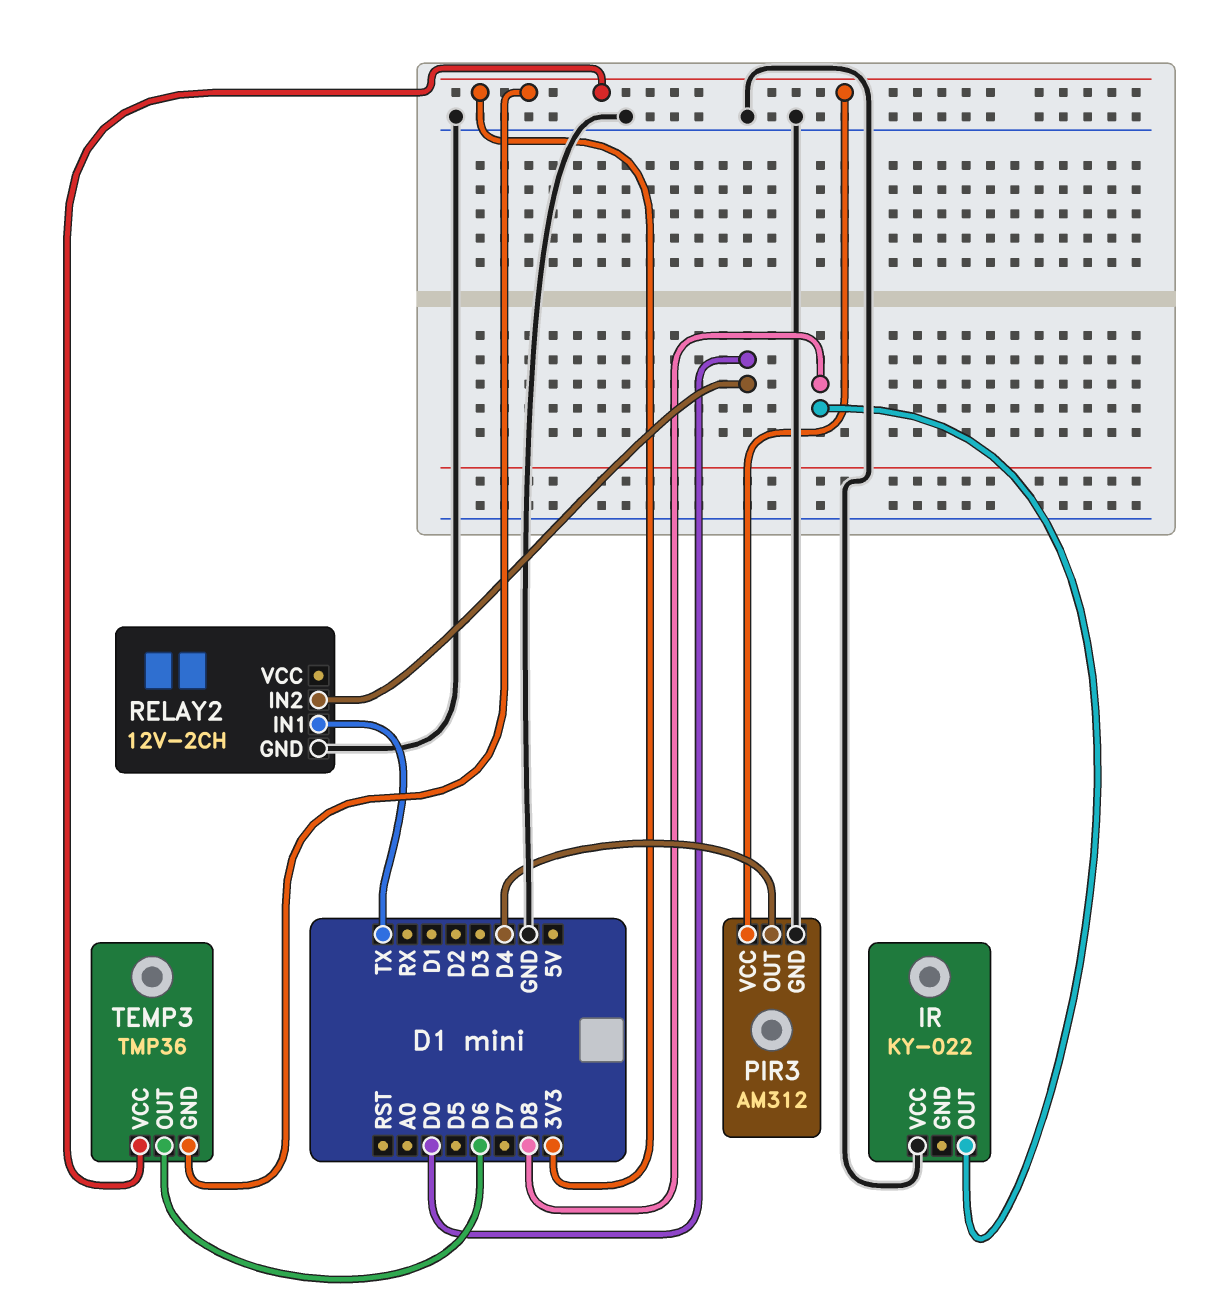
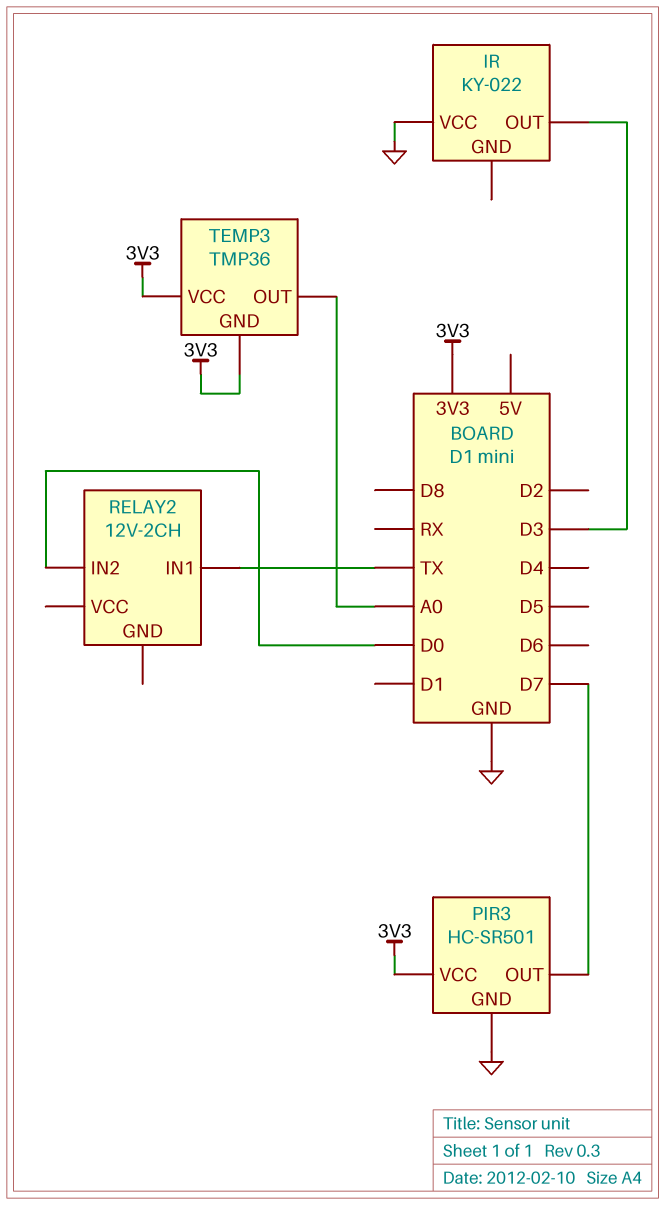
IR pin OUT: D8 -> D3
PIR3: AM312 -> HC-SR501
PIR3 pin OUT: D4 -> D7
RELAY2 pin GND: GND -> none
TEMP3 pin OUT: D6 -> A0

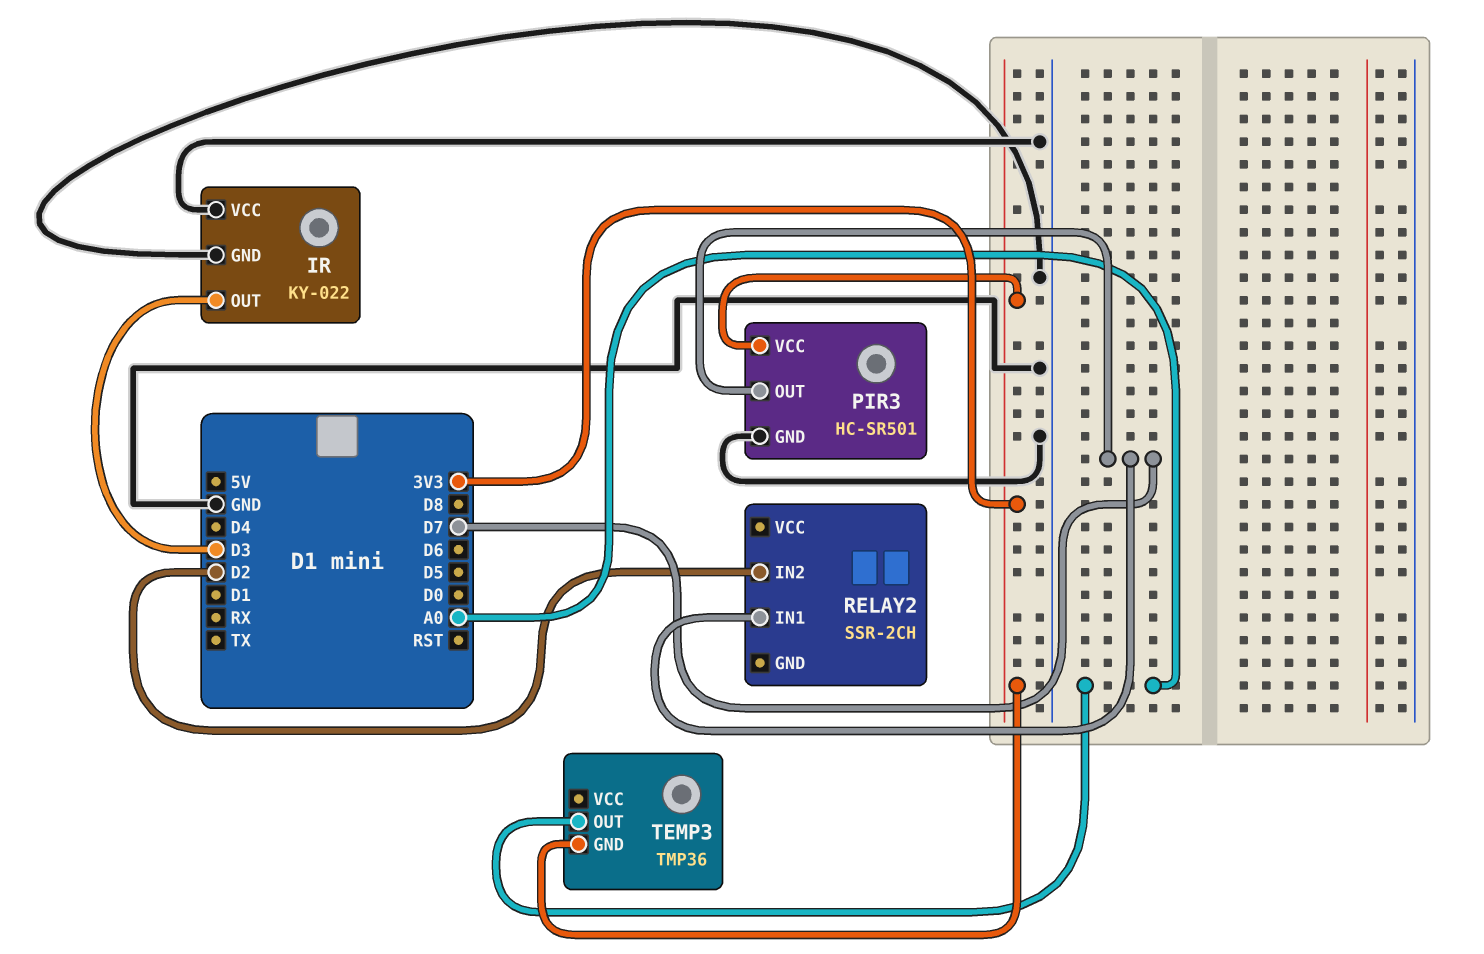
IR pin GND: none -> GND
RELAY2: 12V-2CH -> SSR-2CH
RELAY2 pin IN1: TX -> D7
RELAY2 pin IN2: D0 -> D2
TEMP3 pin VCC: 3V3 -> none

